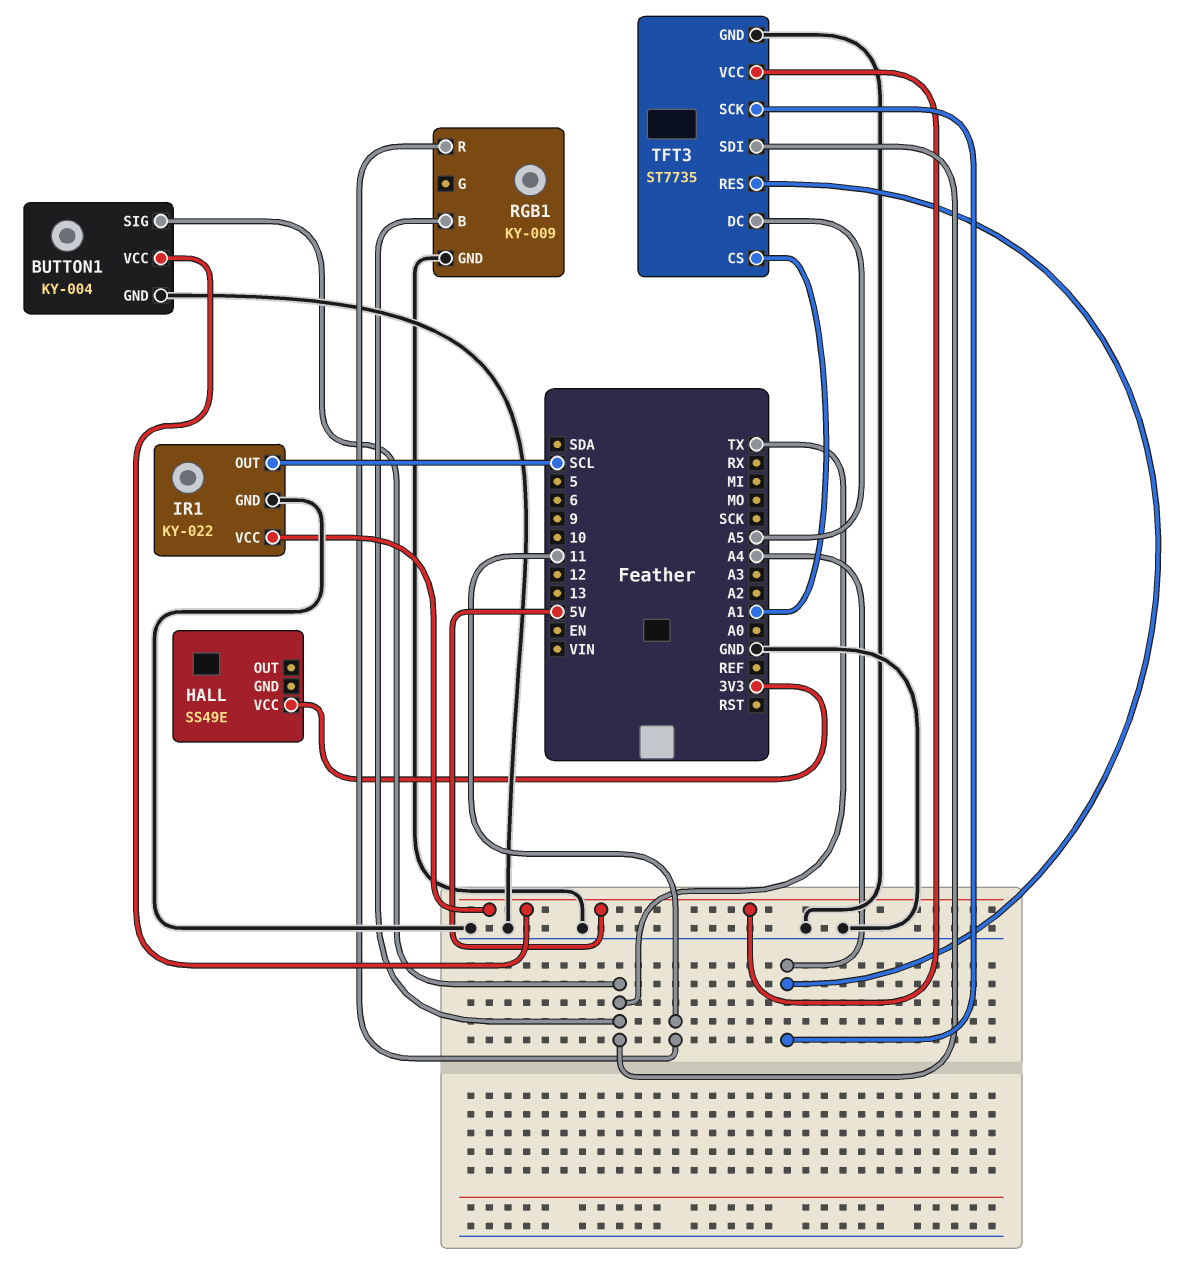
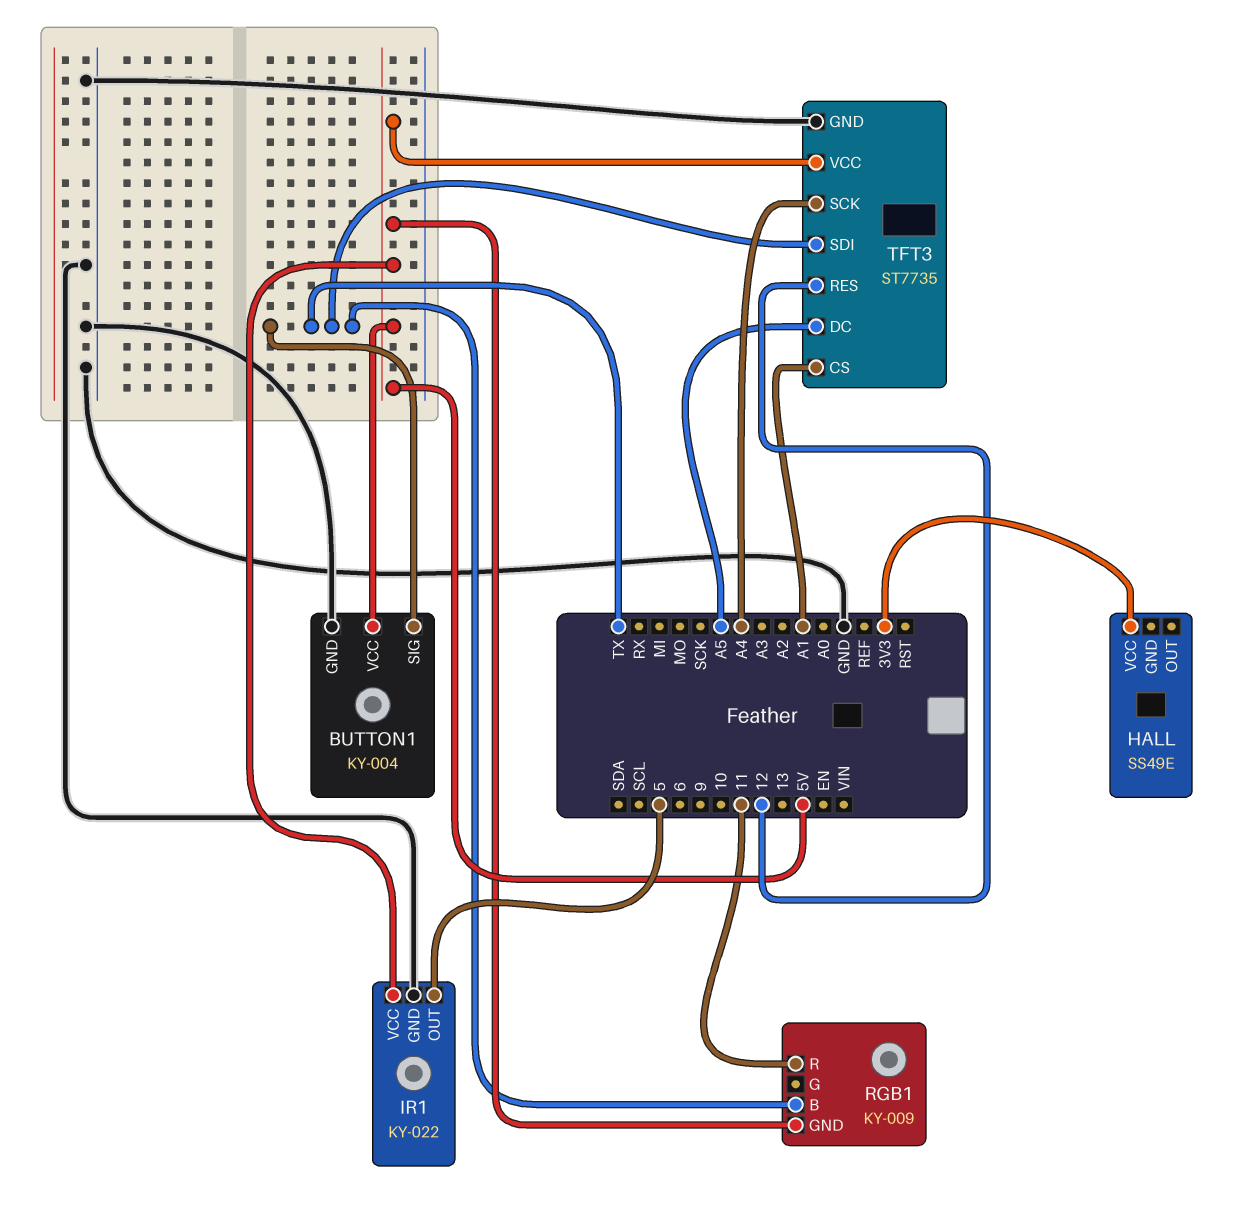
IR1 pin OUT: SCL -> 5
RGB1 pin GND: GND -> 5V
TFT3 pin RES: A4 -> 12

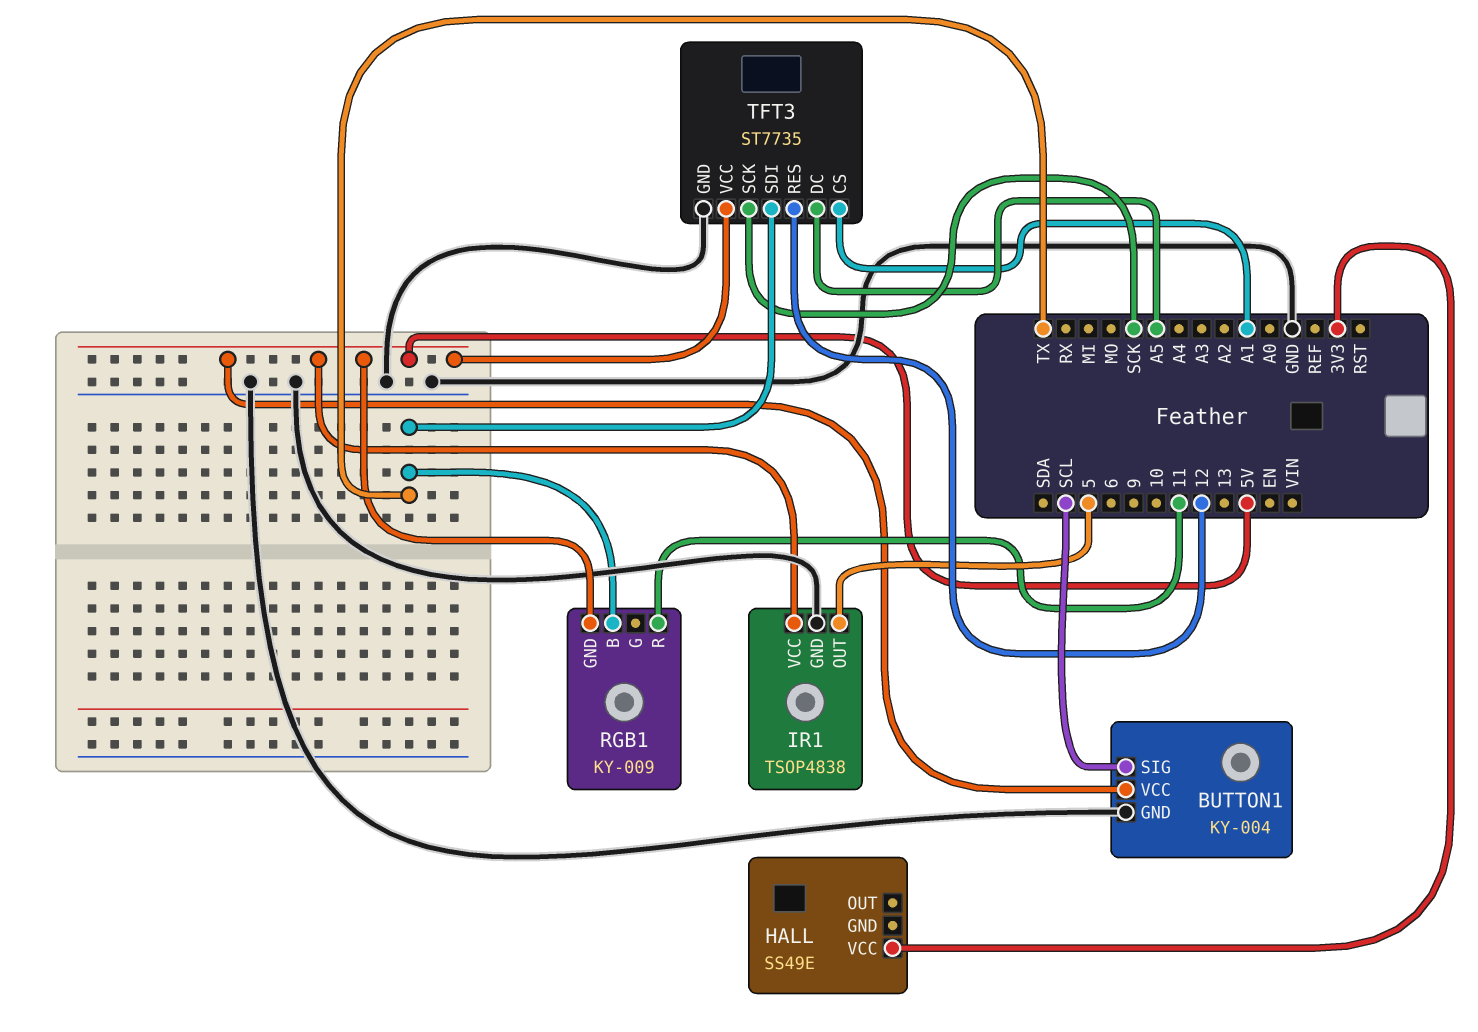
BUTTON1 pin SIG: TX -> SCL
IR1: KY-022 -> TSOP4838
TFT3 pin SCK: A4 -> SCK

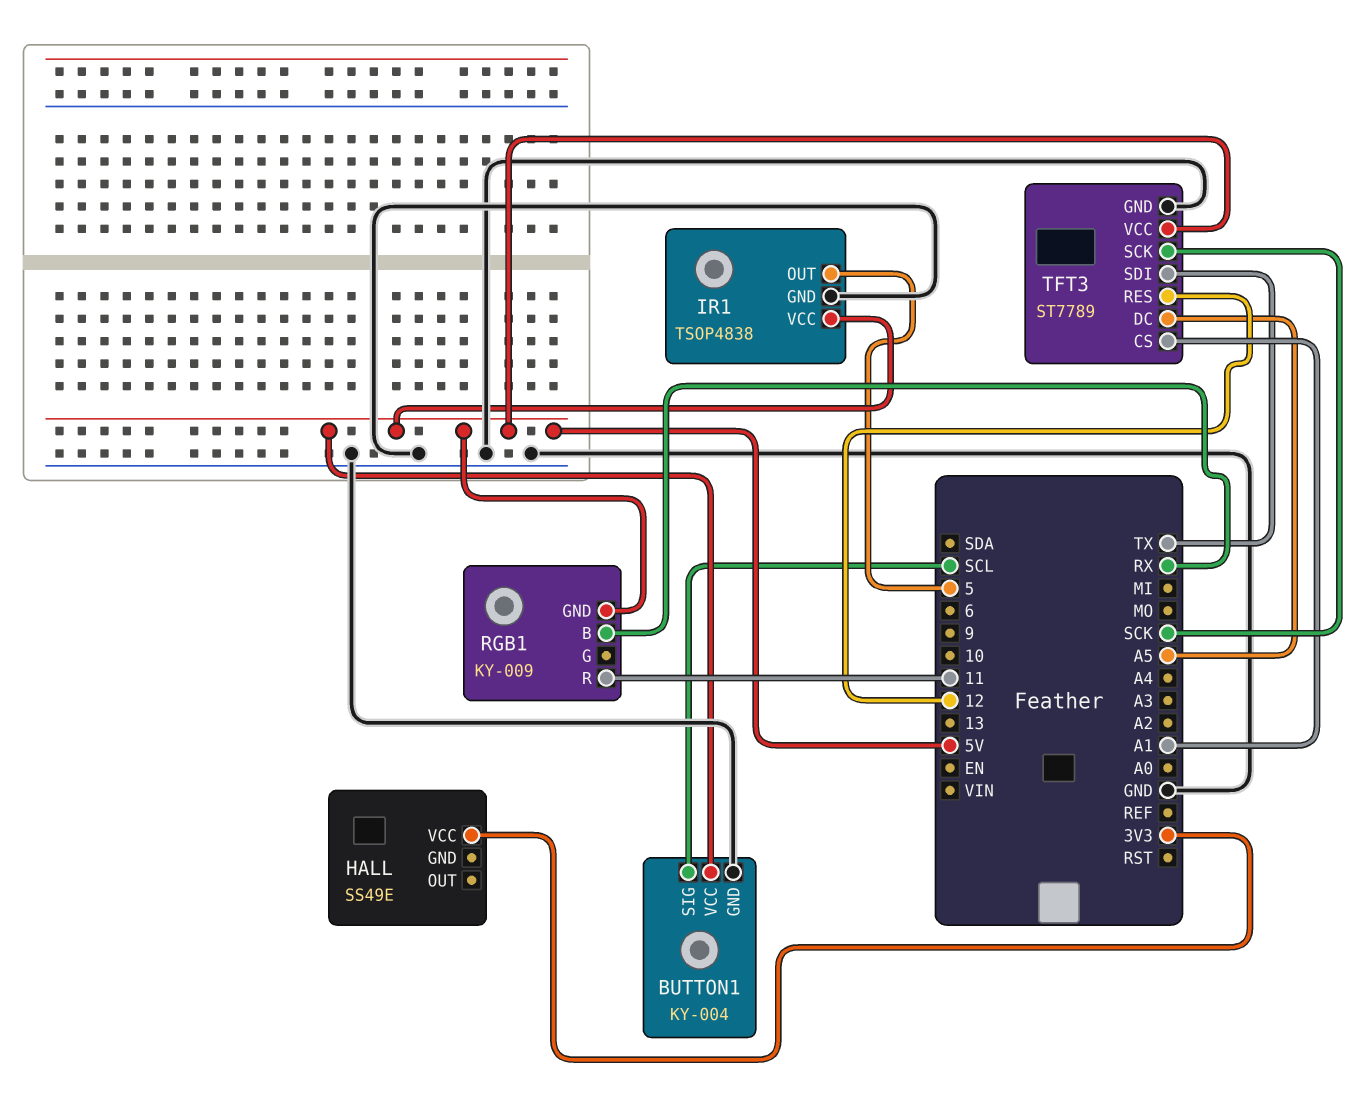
RGB1 pin B: TX -> RX
TFT3: ST7735 -> ST7789

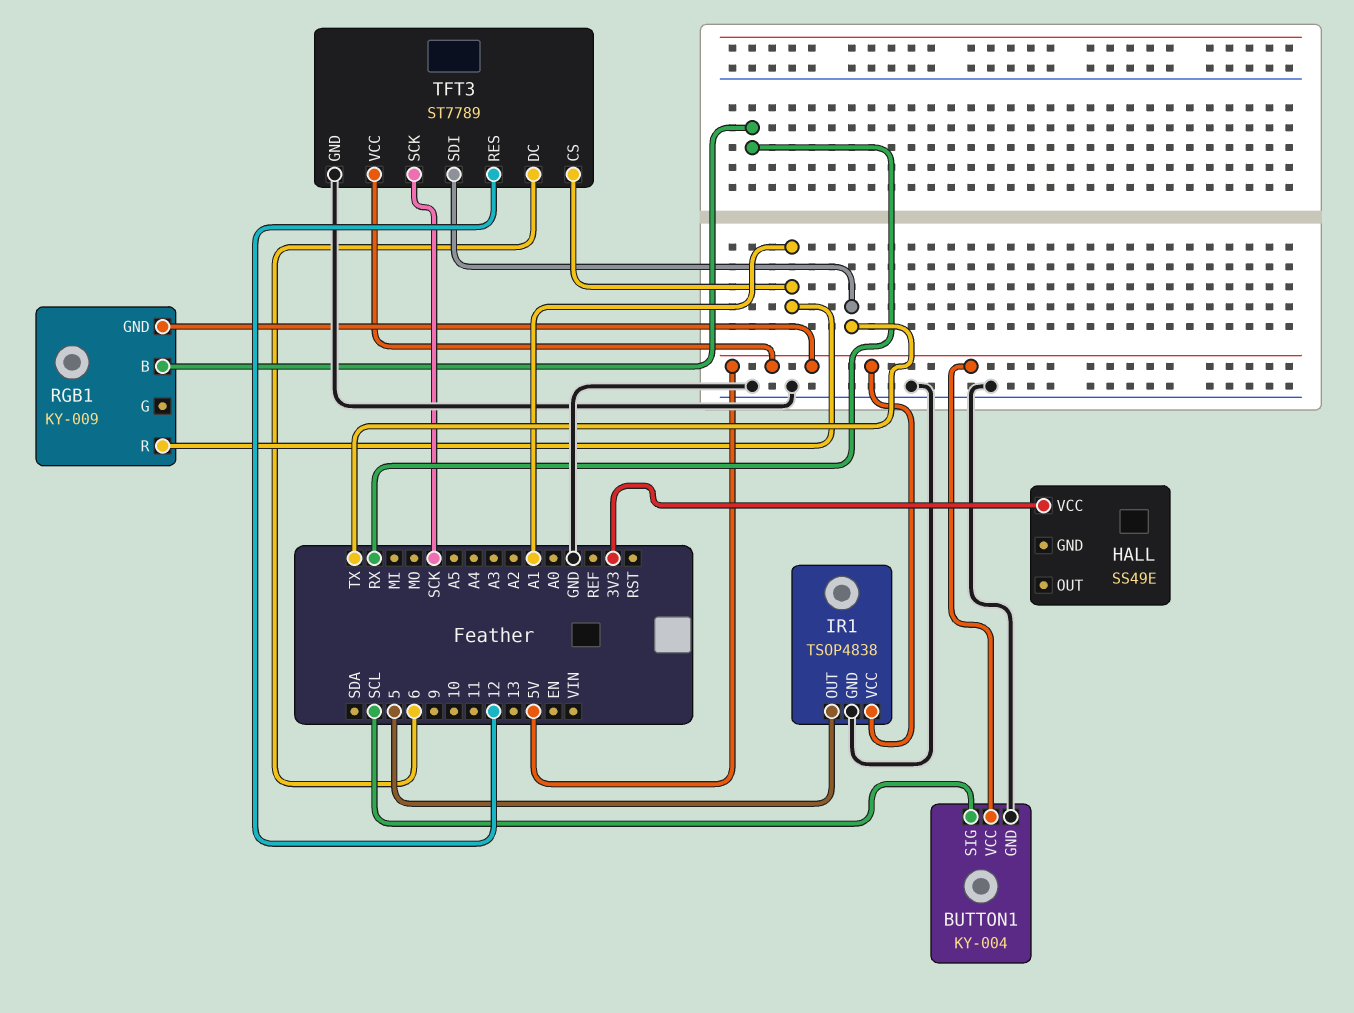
RGB1 pin R: 11 -> A1
TFT3 pin DC: A5 -> 6

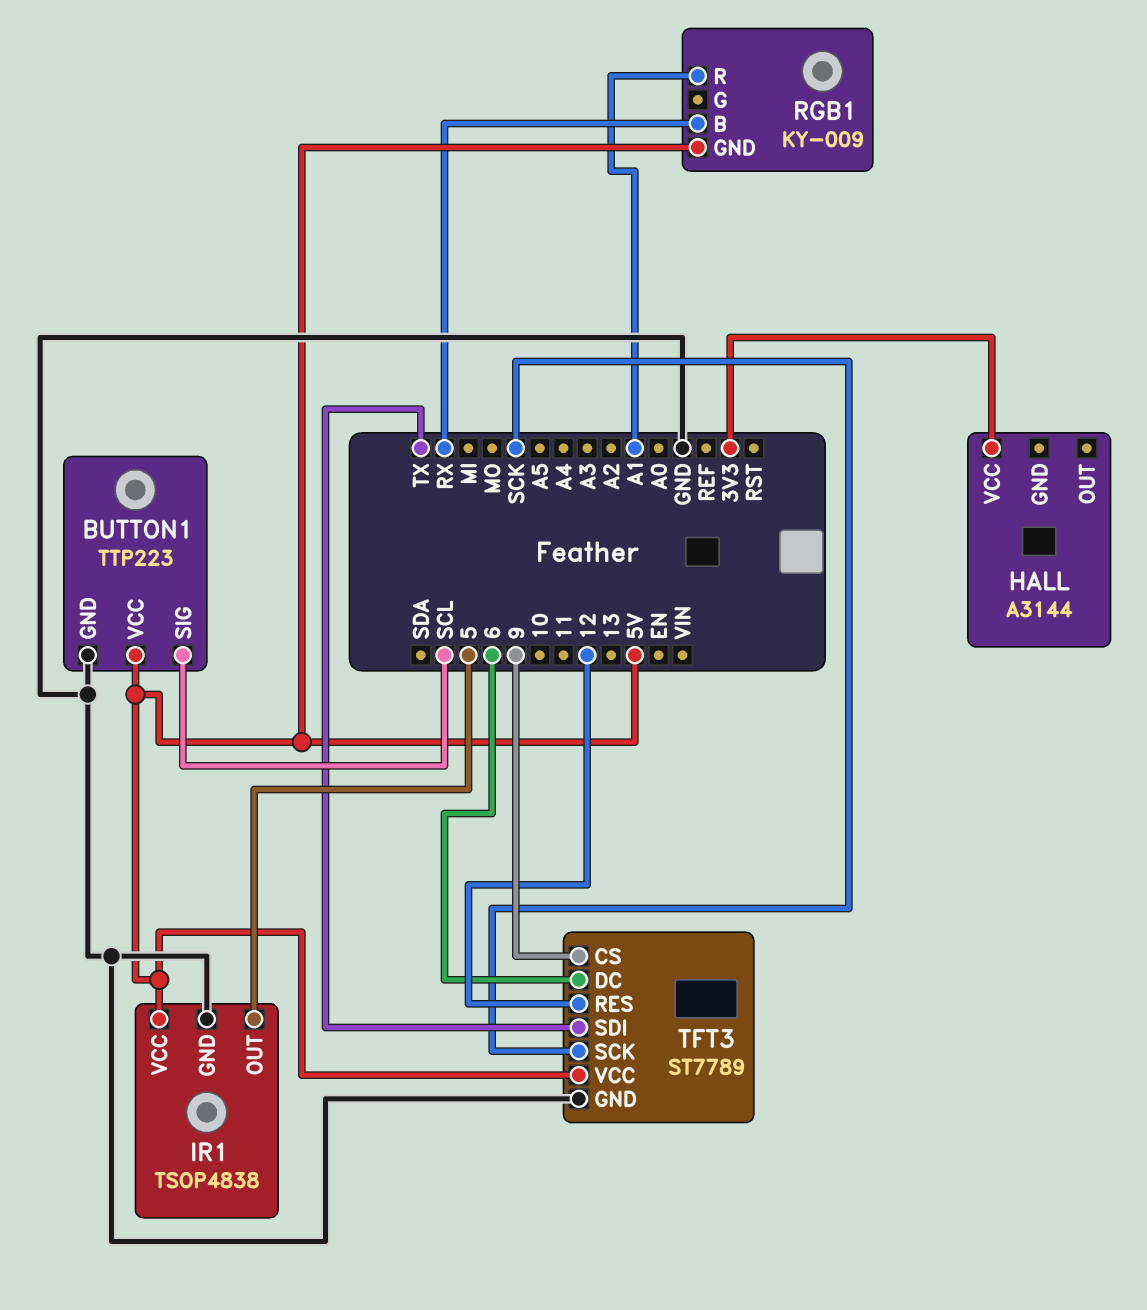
BUTTON1: KY-004 -> TTP223
HALL: SS49E -> A3144
TFT3 pin CS: A1 -> 9

